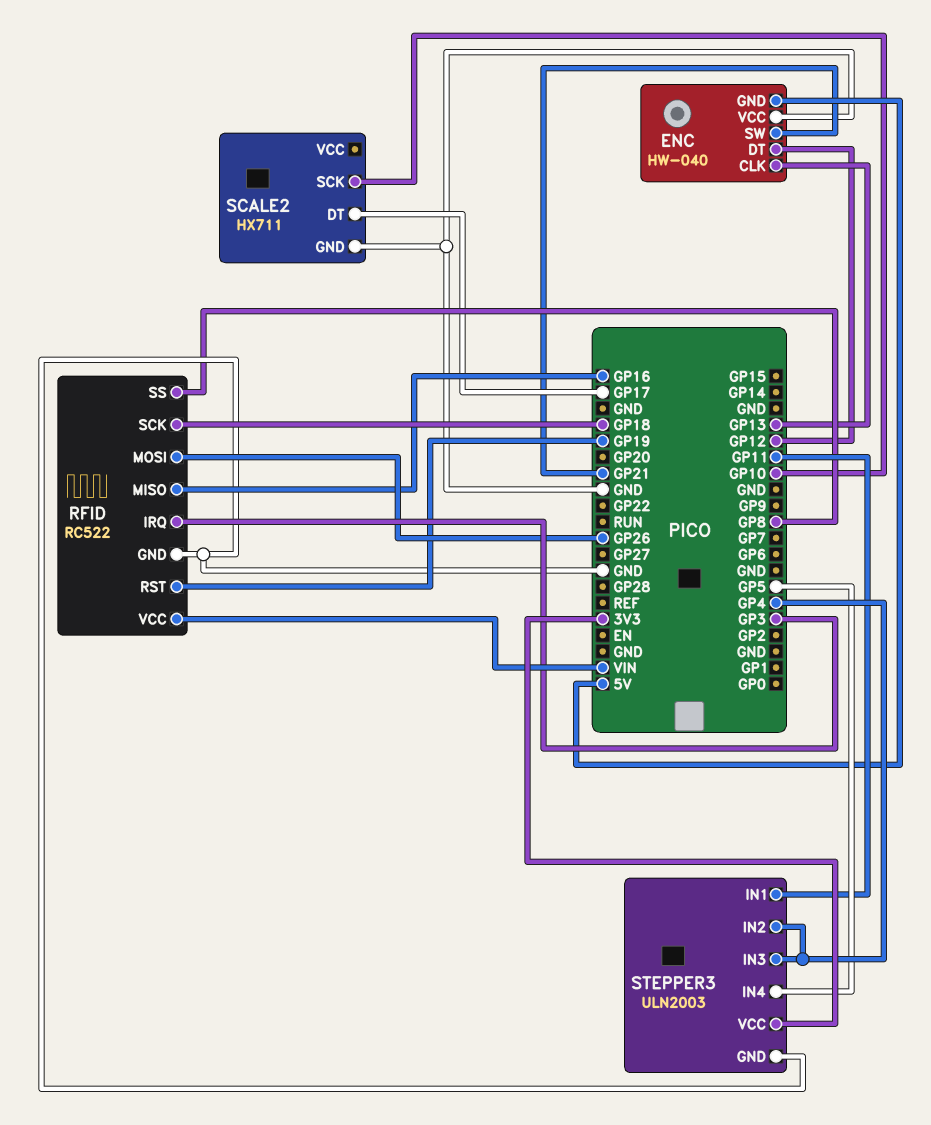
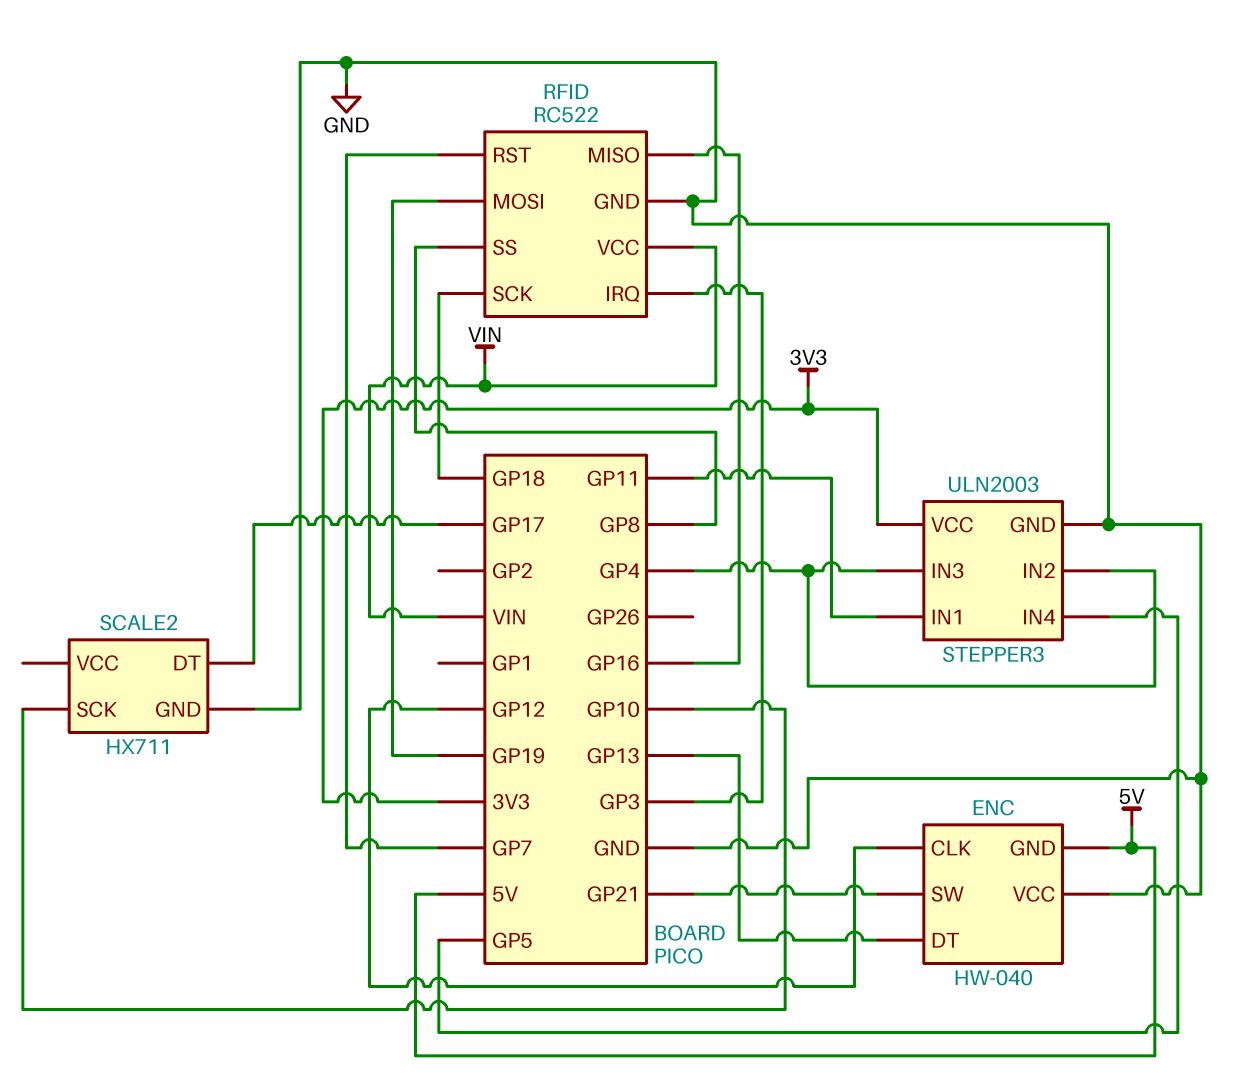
ENC pin CLK: GP13 -> GP12
ENC pin DT: GP12 -> GP13
RFID pin MOSI: GP26 -> GP19
RFID pin RST: GP19 -> GP7

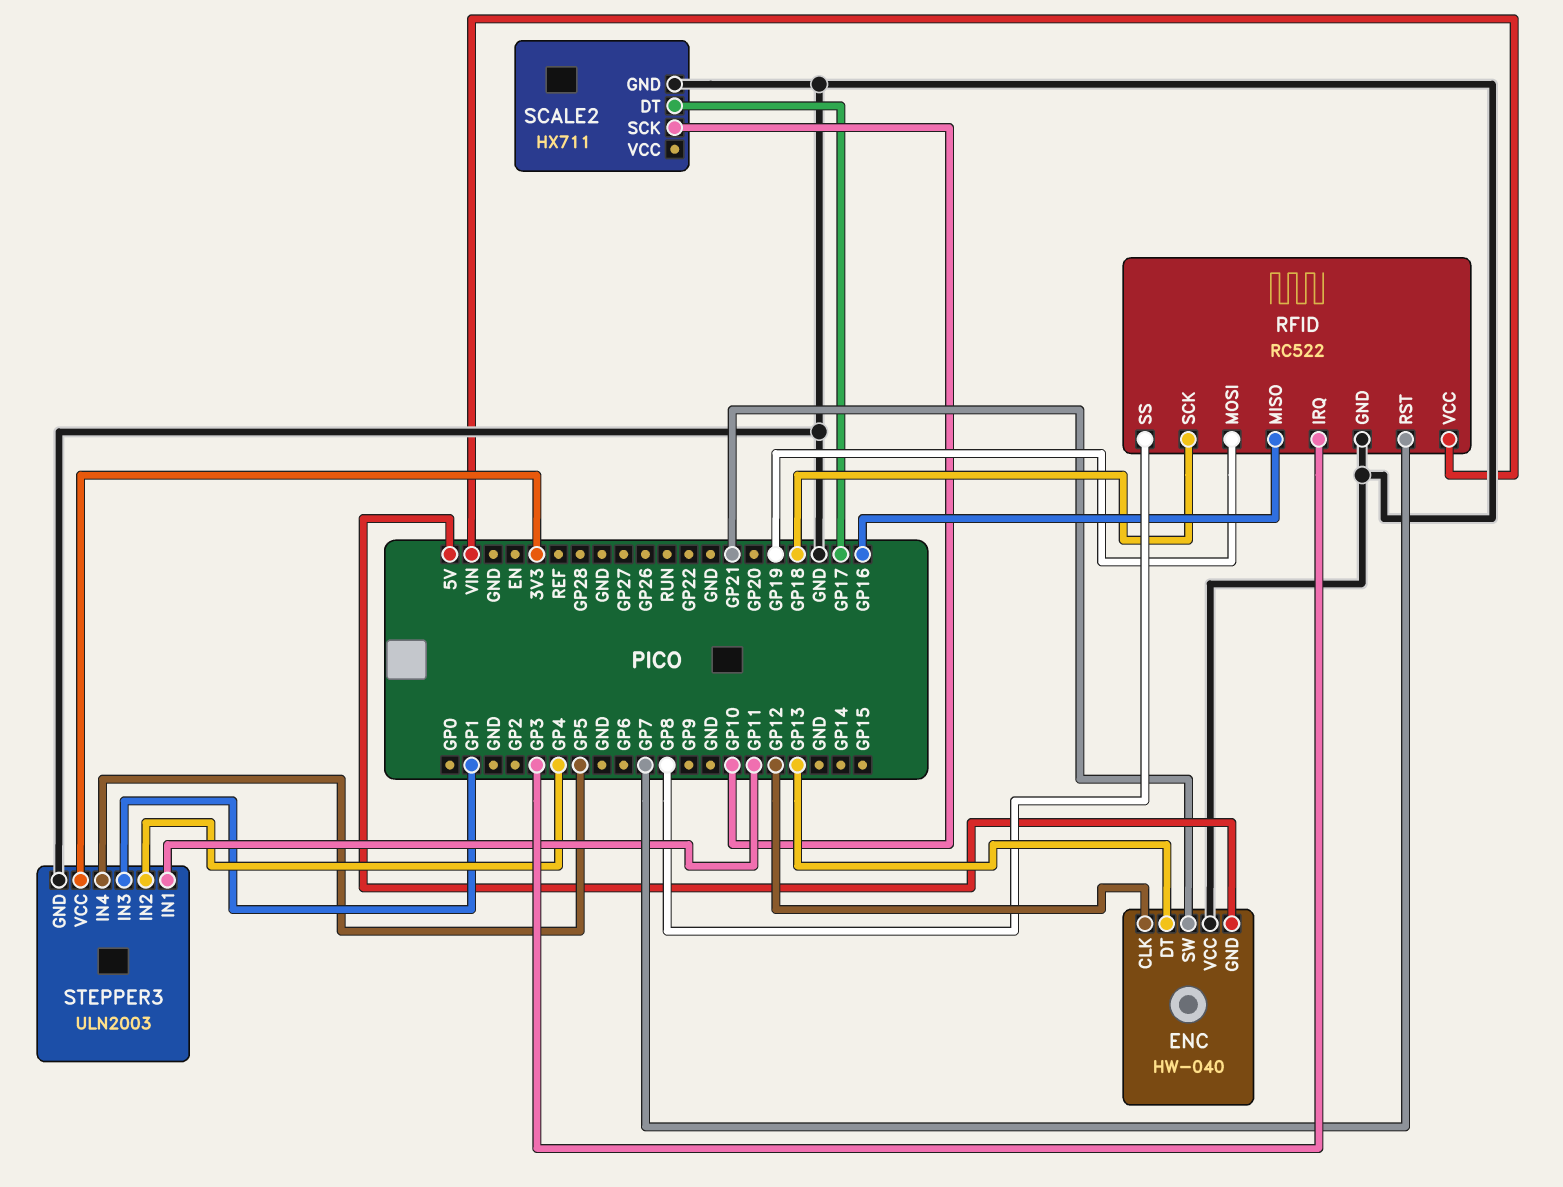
STEPPER3 pin IN3: GP4 -> GP1

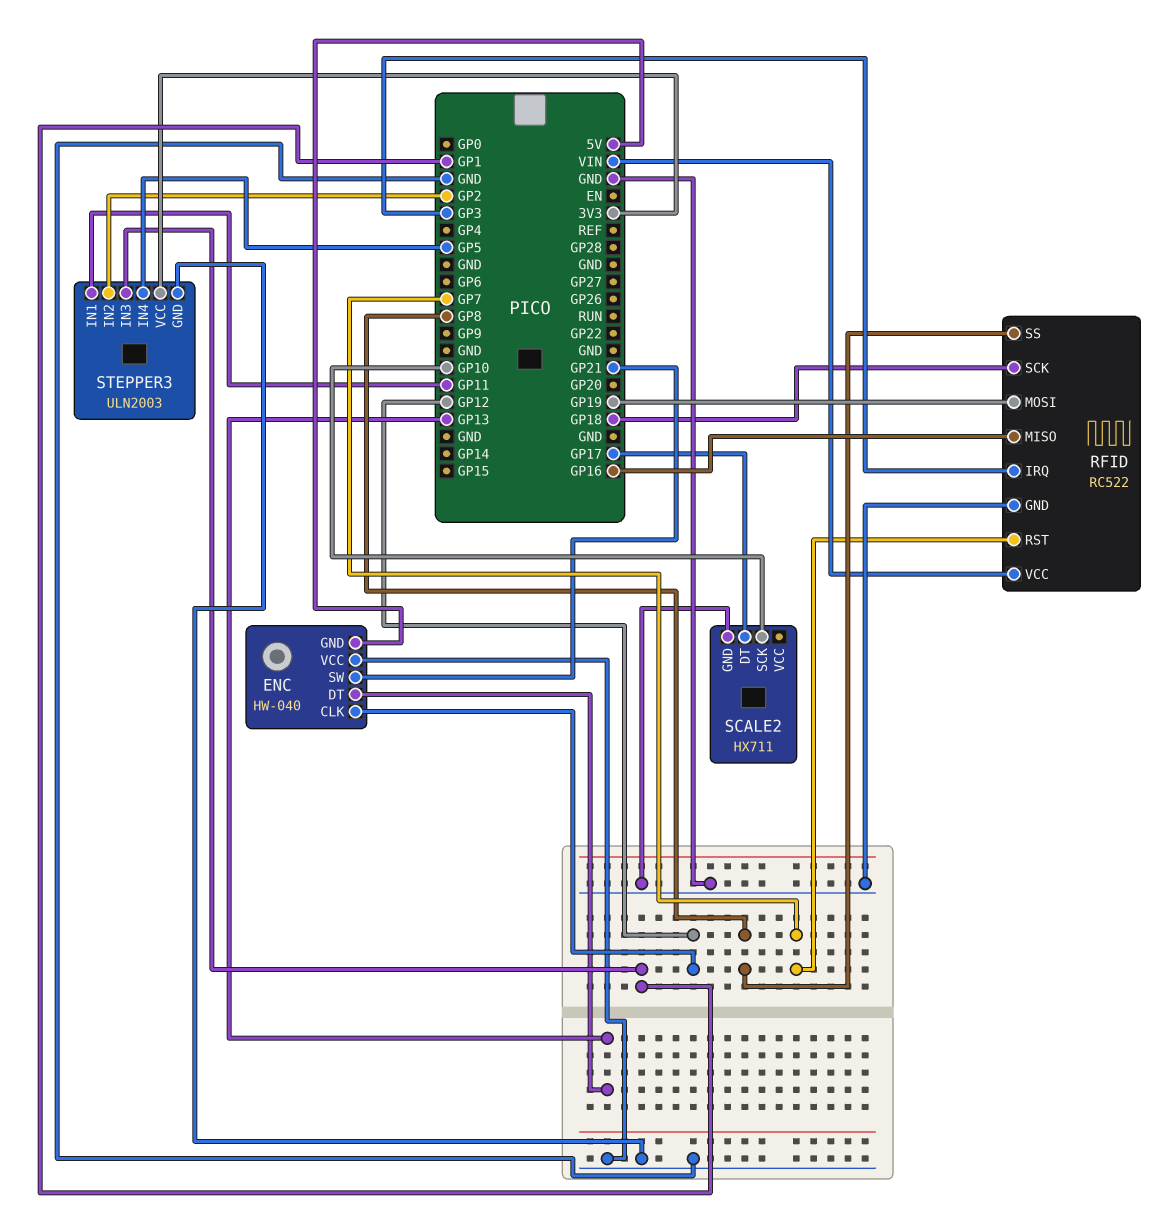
STEPPER3 pin IN2: GP4 -> GP2

